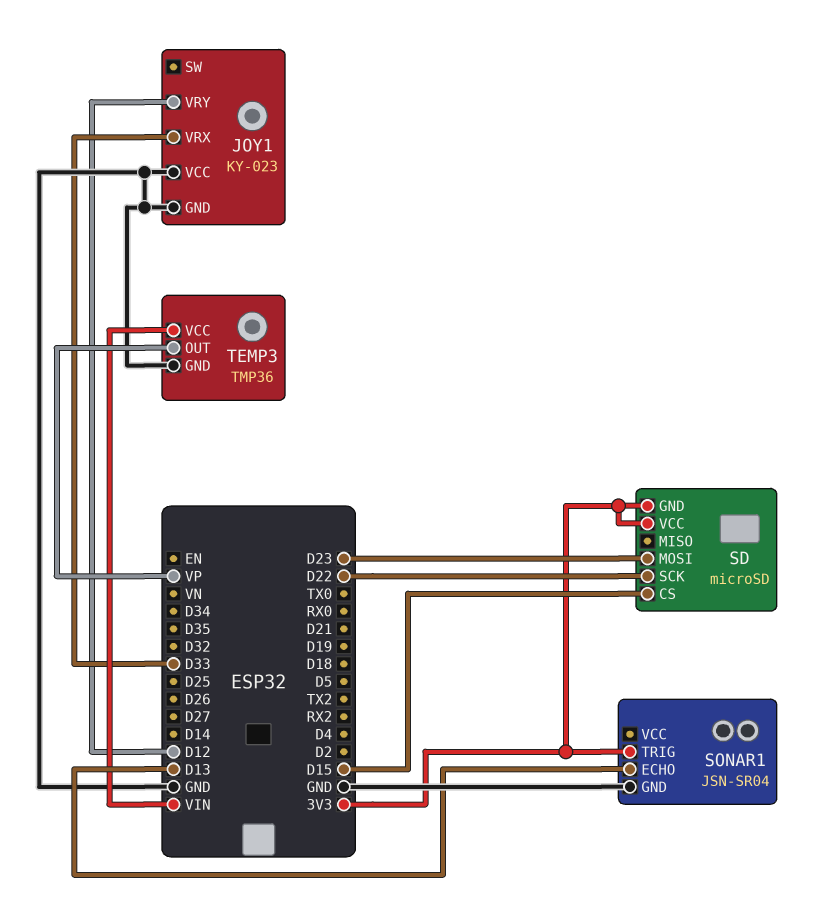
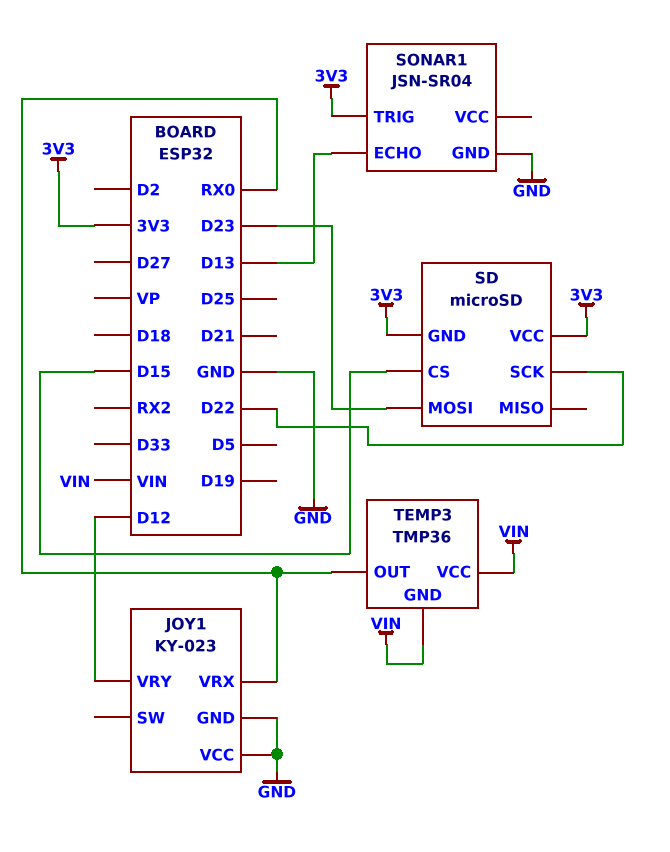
JOY1 pin VRX: D33 -> RX0
TEMP3 pin GND: GND -> VIN
TEMP3 pin OUT: VP -> RX0

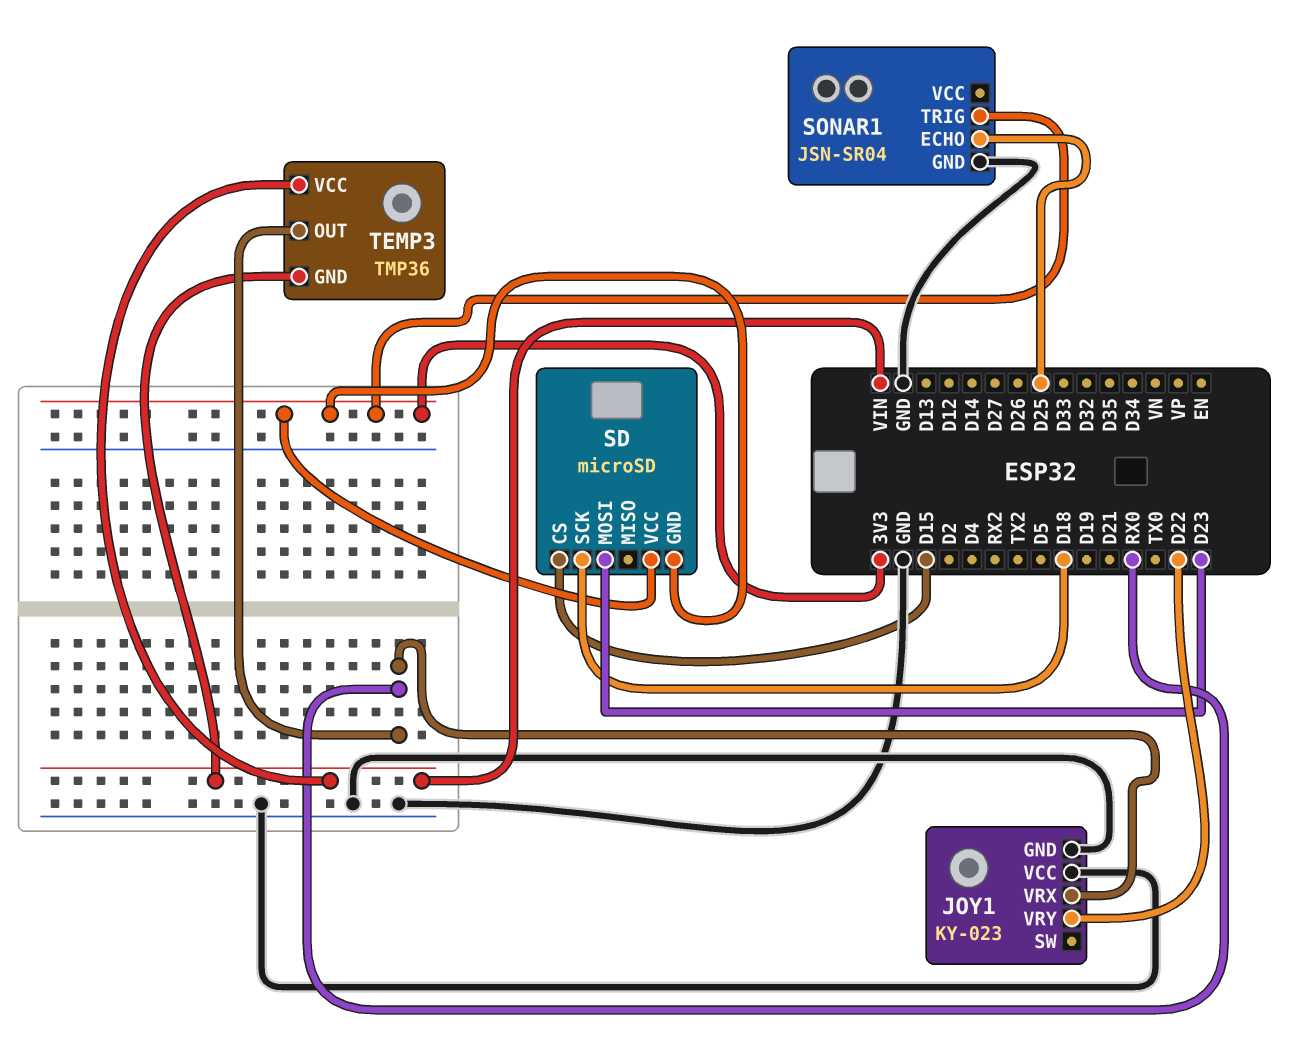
JOY1 pin VRY: D12 -> D22
SD pin SCK: D22 -> D18
SONAR1 pin ECHO: D13 -> D25

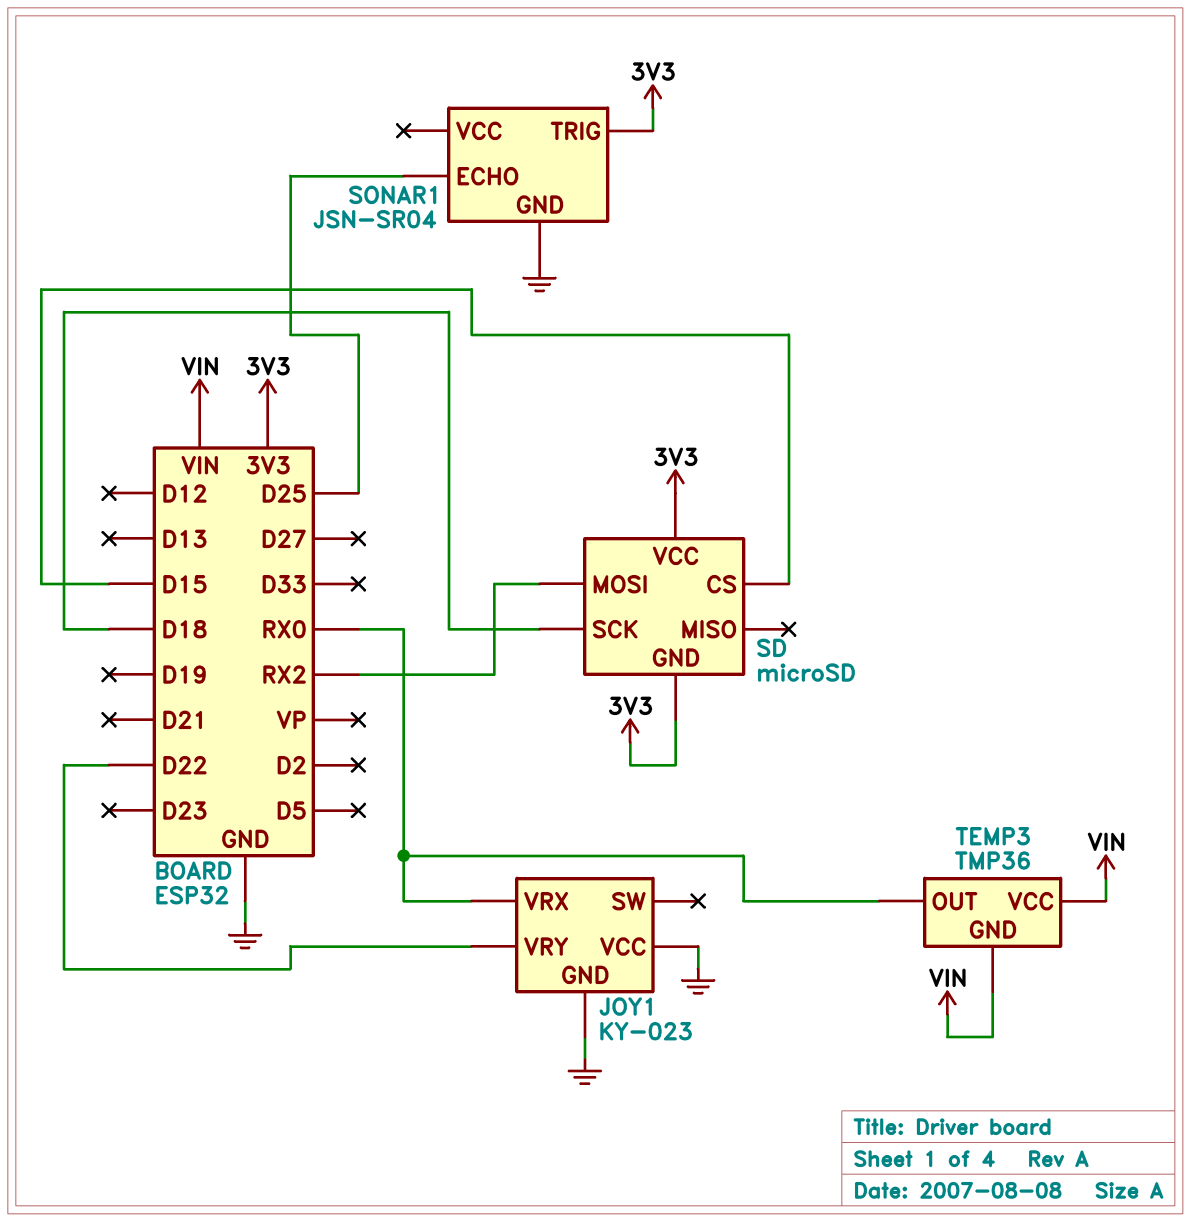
SD pin MOSI: D23 -> RX2

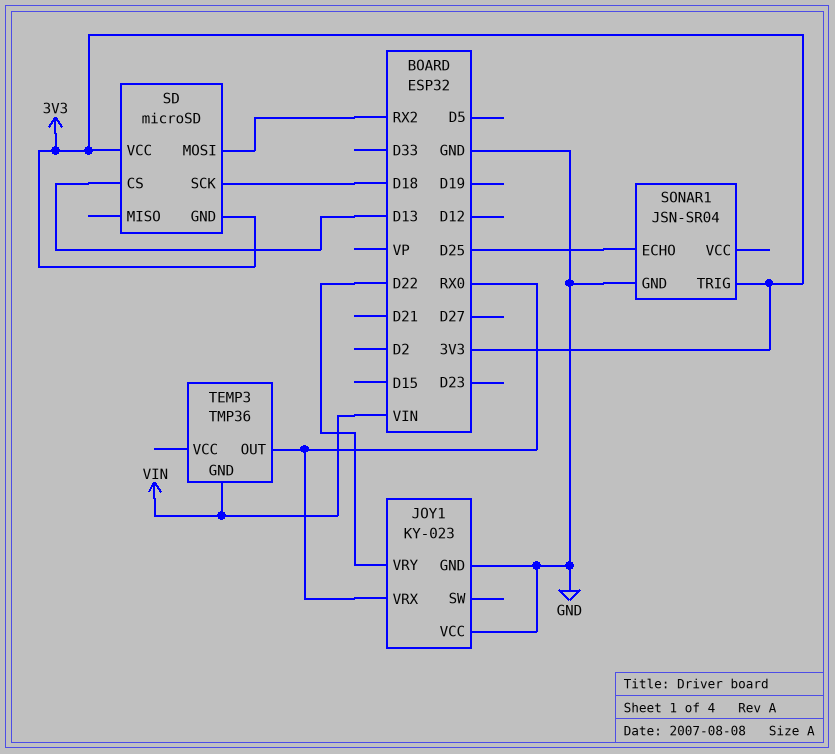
SD pin CS: D15 -> D13
TEMP3 pin VCC: VIN -> none

